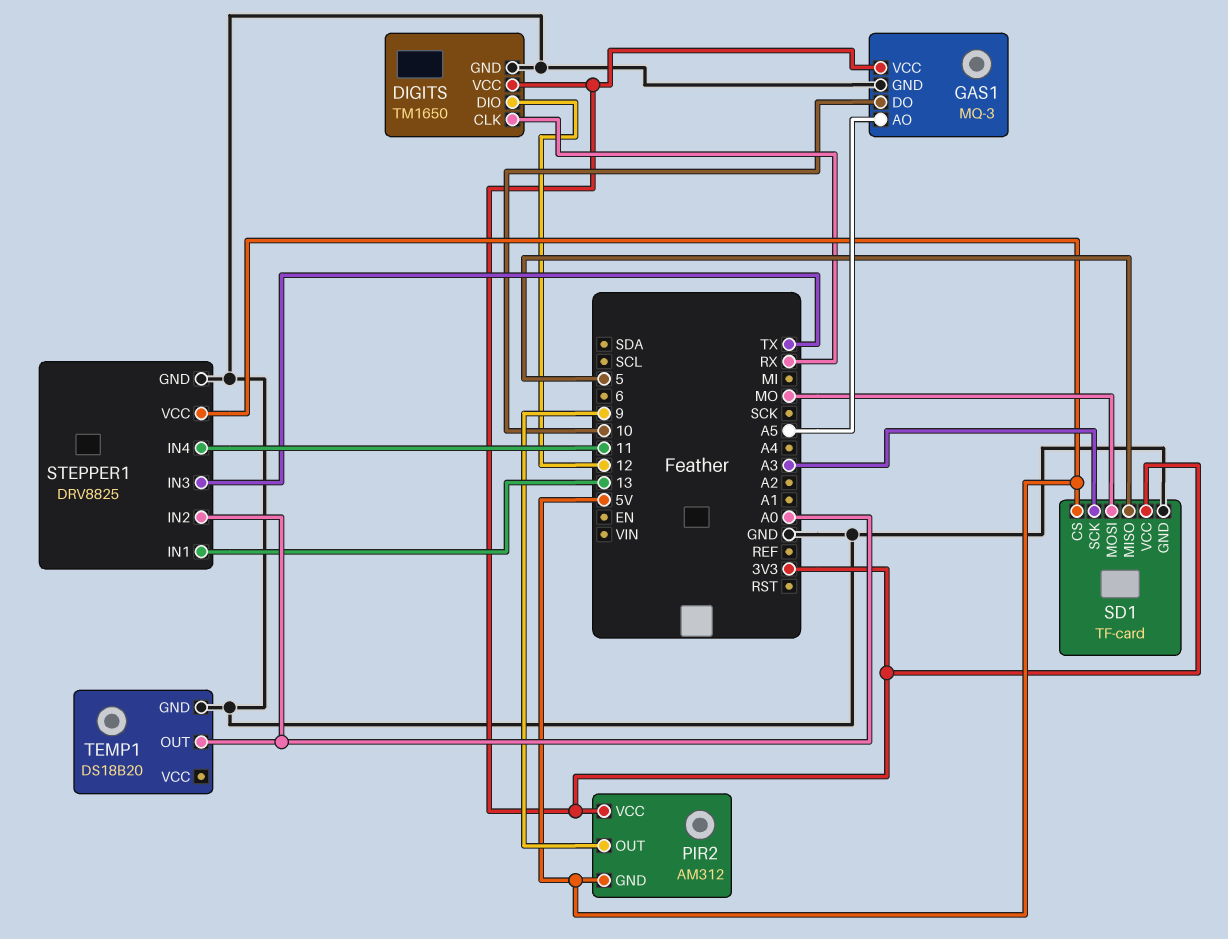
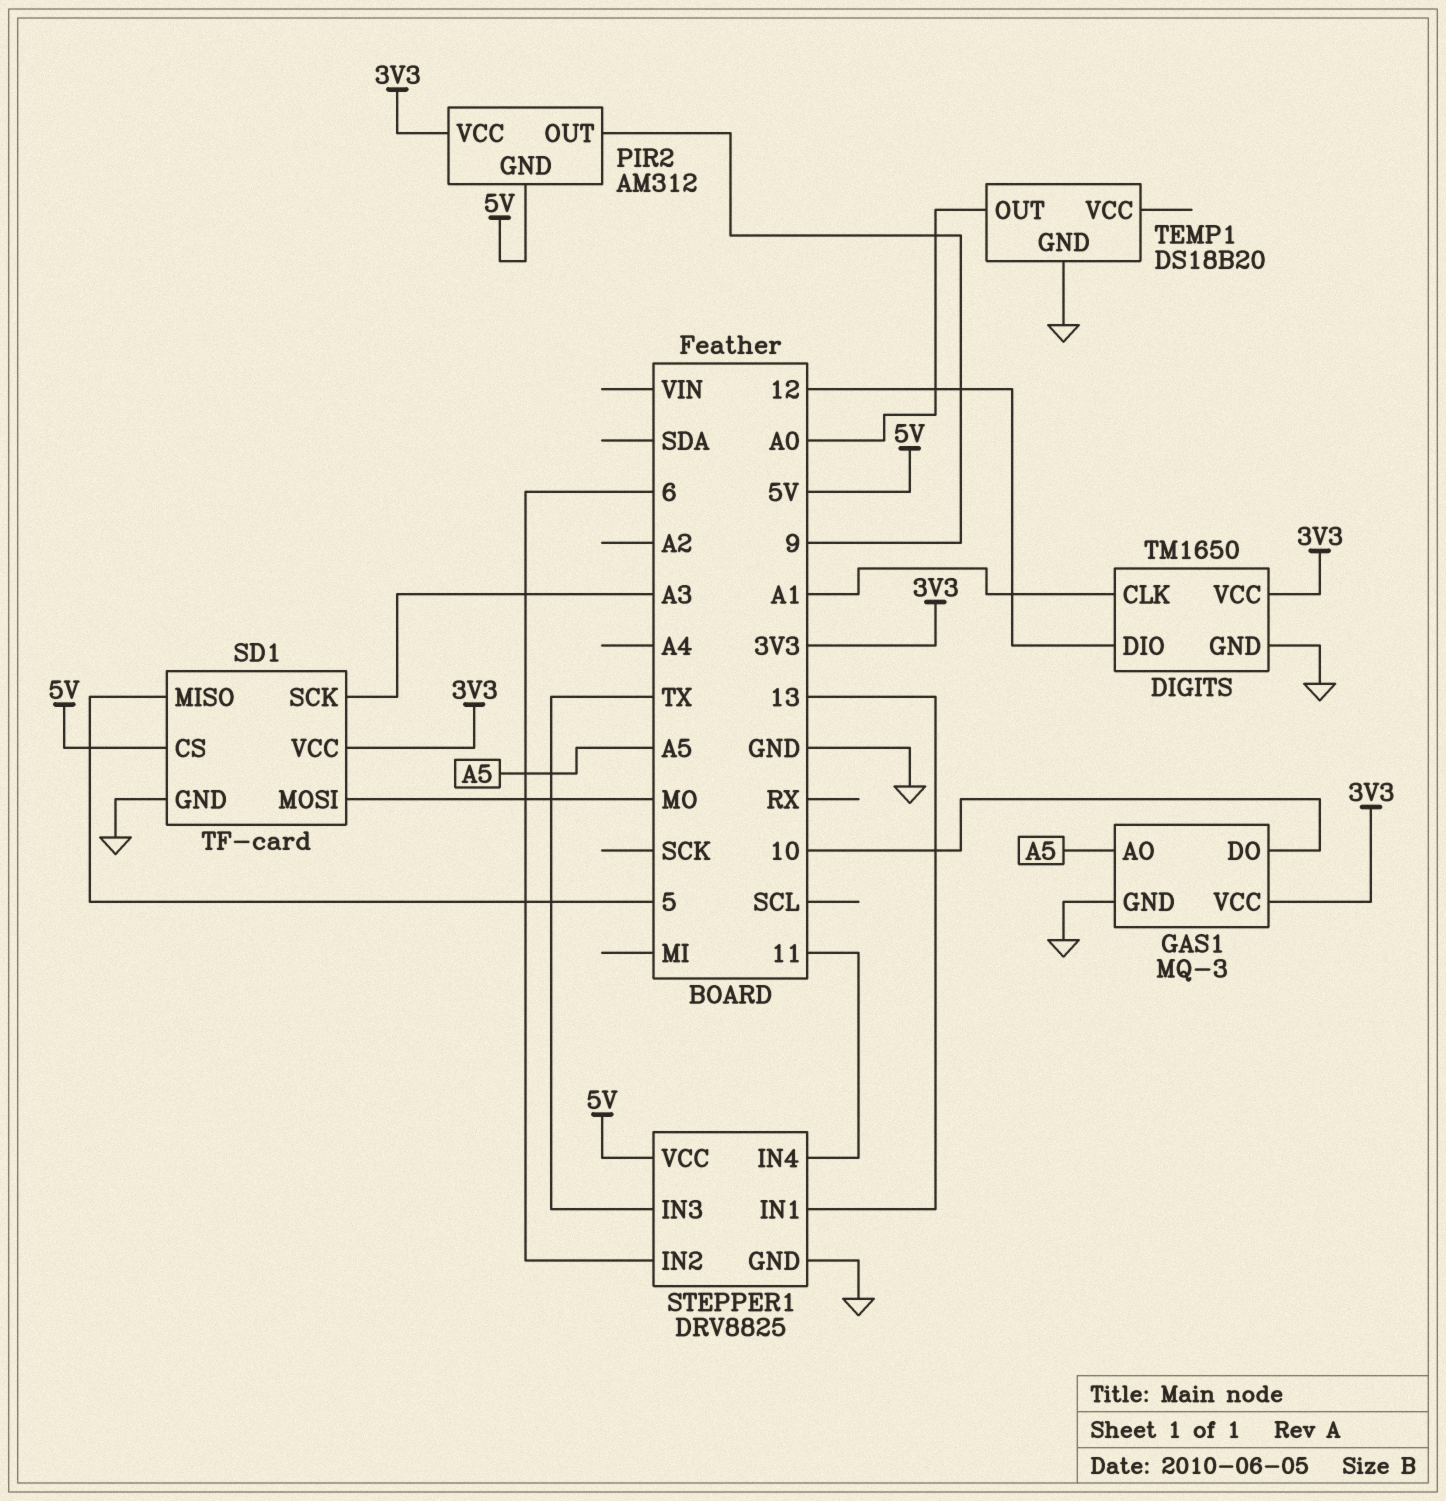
DIGITS pin CLK: RX -> A1
STEPPER1 pin IN2: A0 -> 6

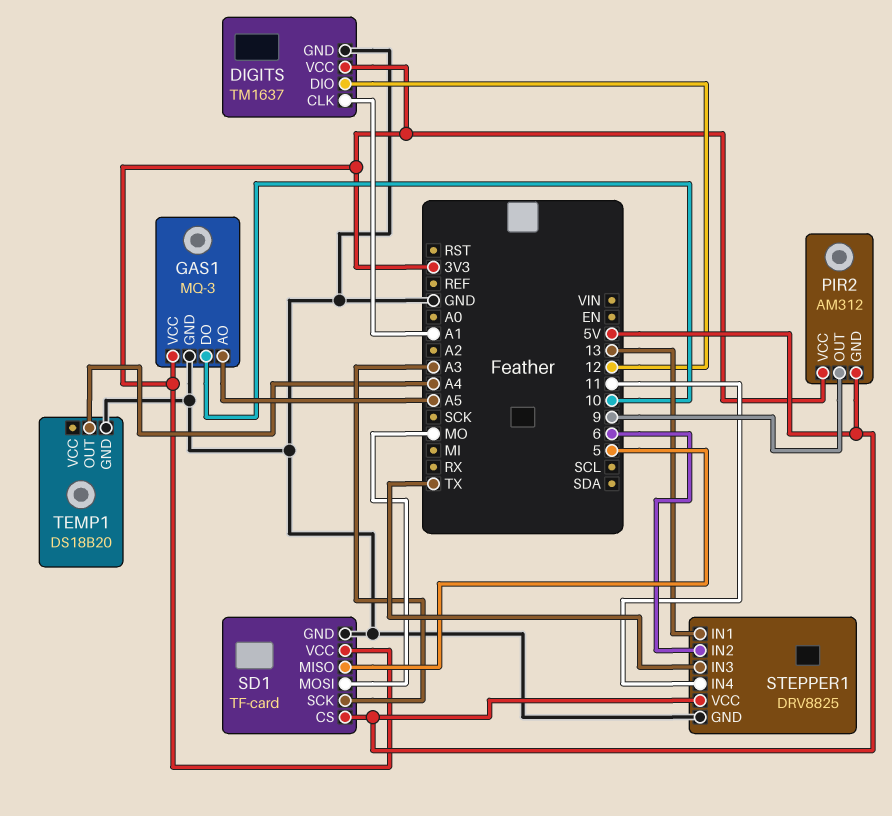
DIGITS: TM1650 -> TM1637
TEMP1 pin OUT: A0 -> A4

